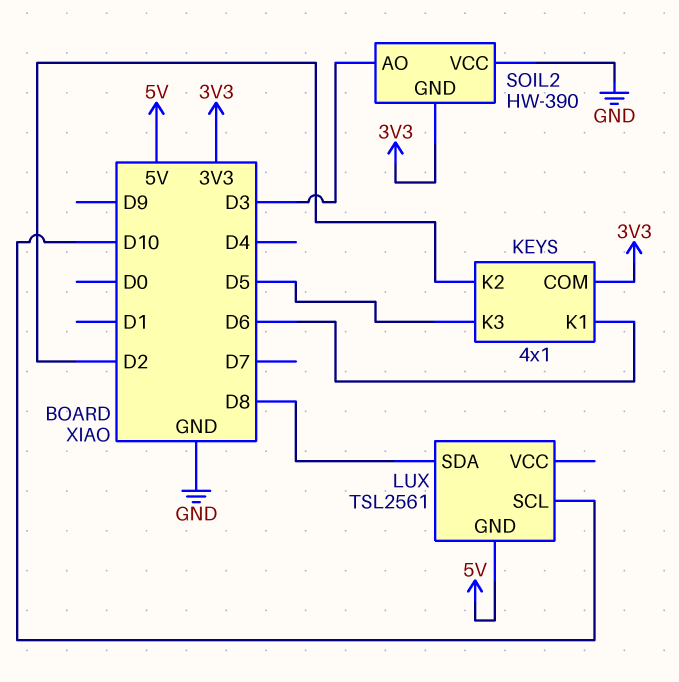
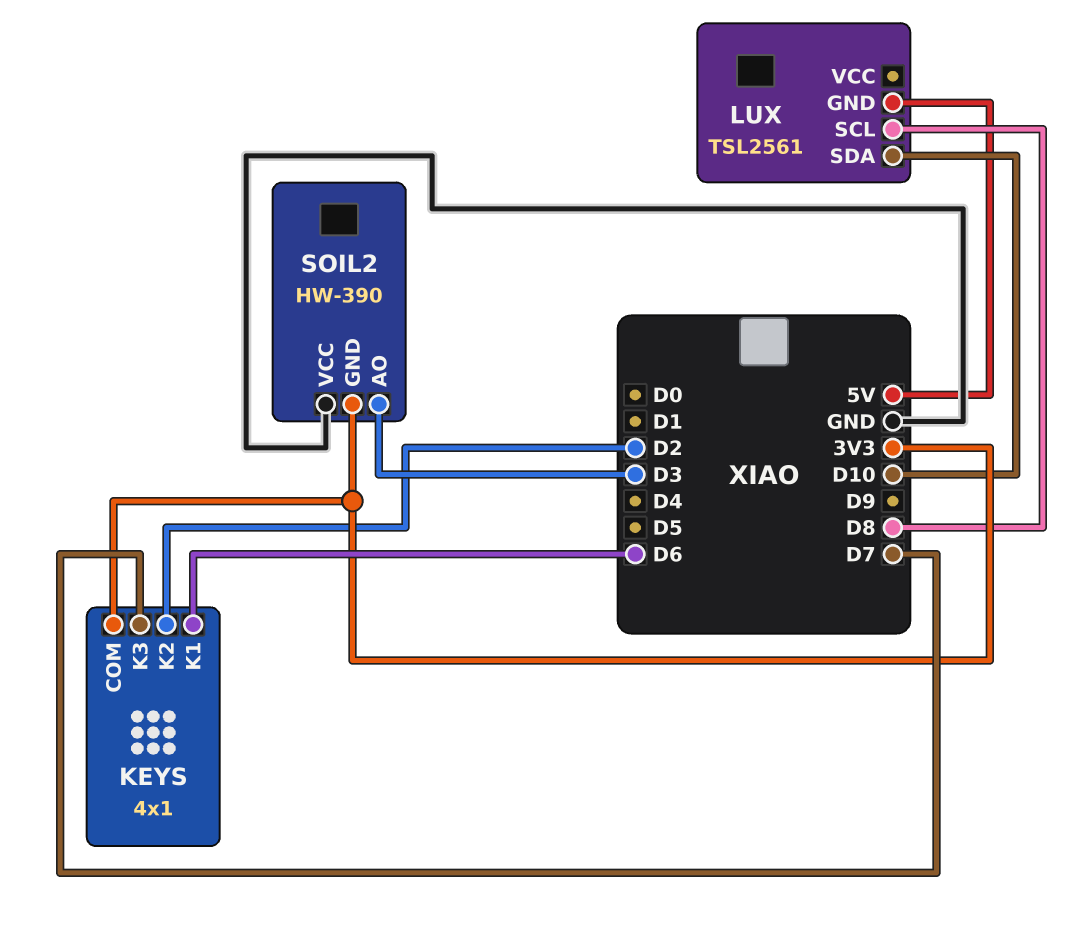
KEYS pin K3: D5 -> D7
LUX pin SCL: D10 -> D8
LUX pin SDA: D8 -> D10

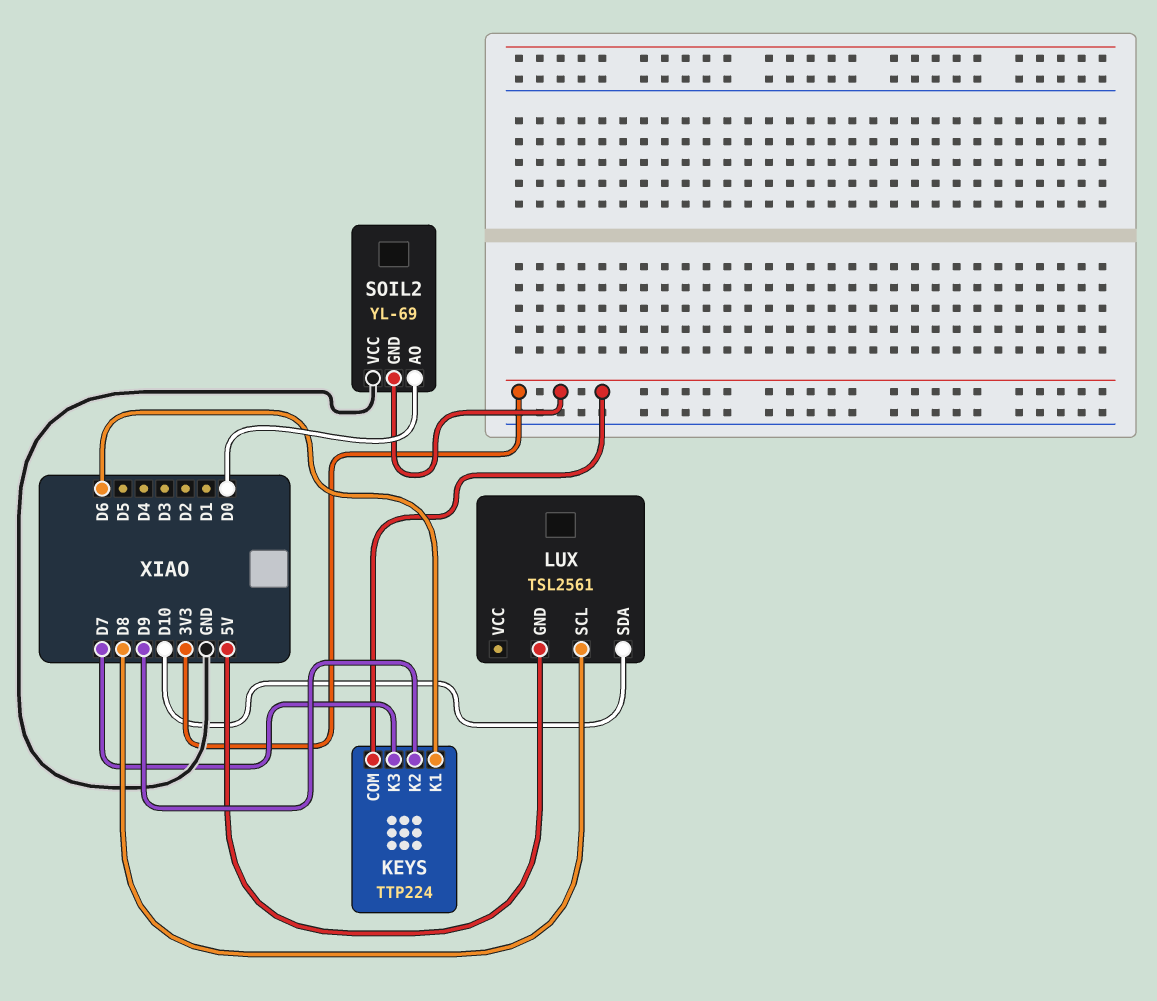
KEYS: 4x1 -> TTP224
KEYS pin K2: D2 -> D9
SOIL2: HW-390 -> YL-69
SOIL2 pin AO: D3 -> D0

